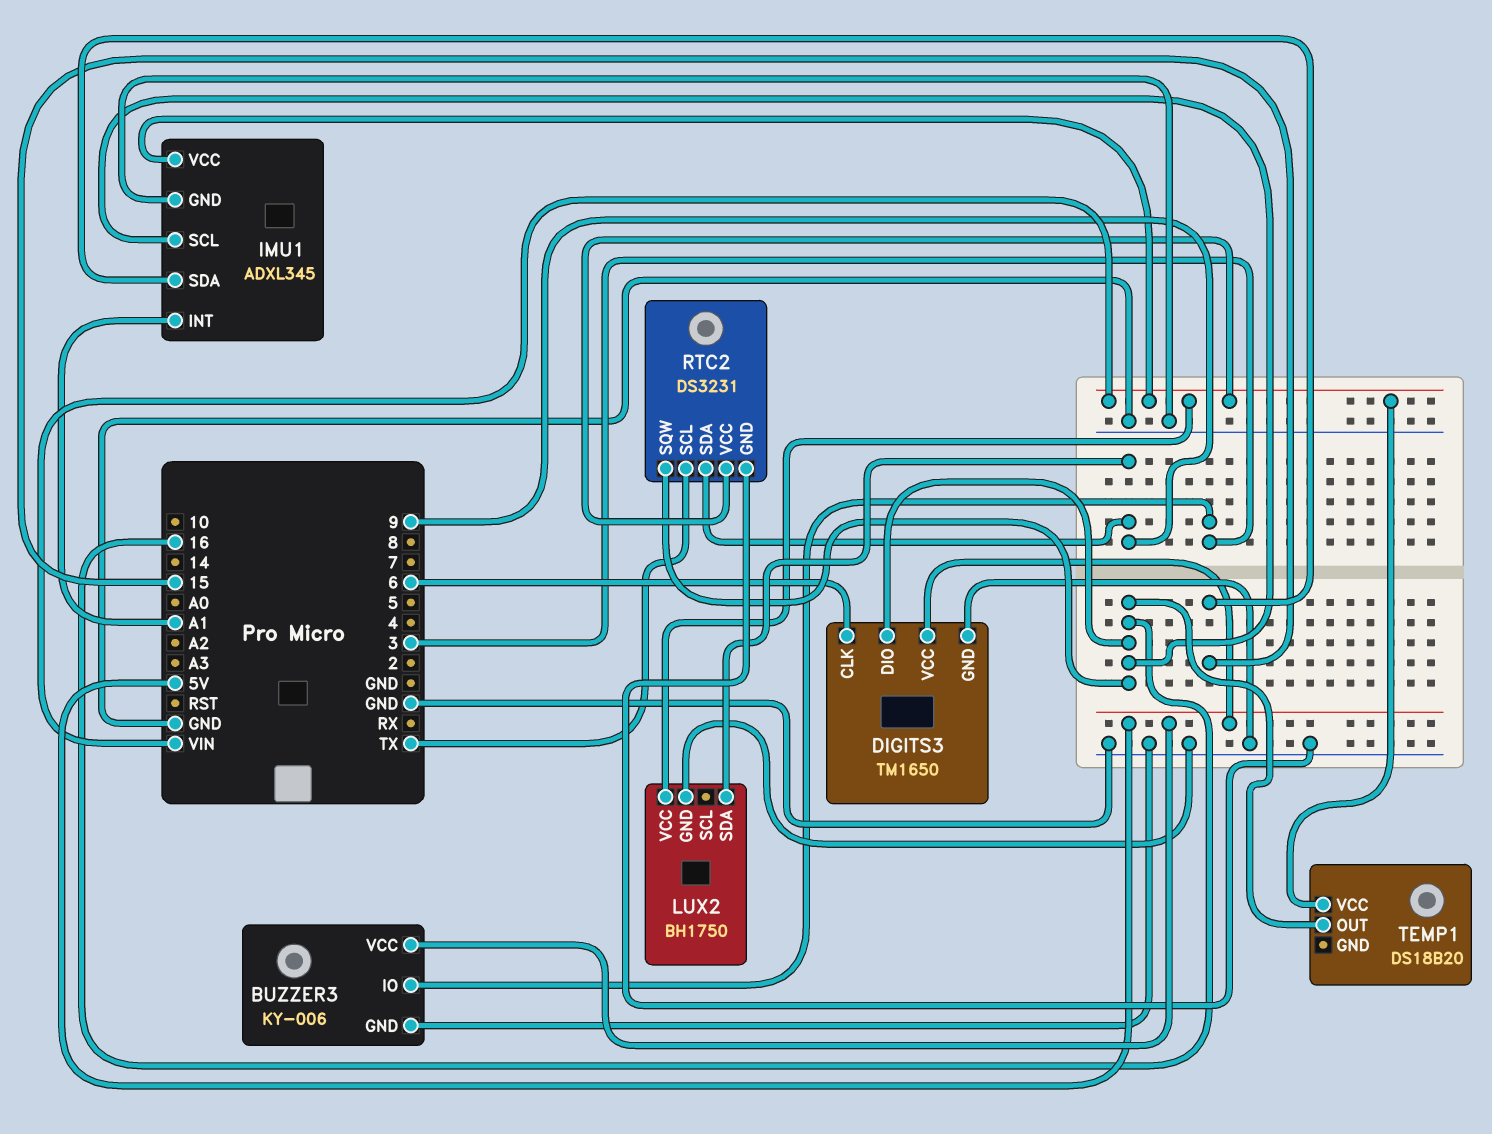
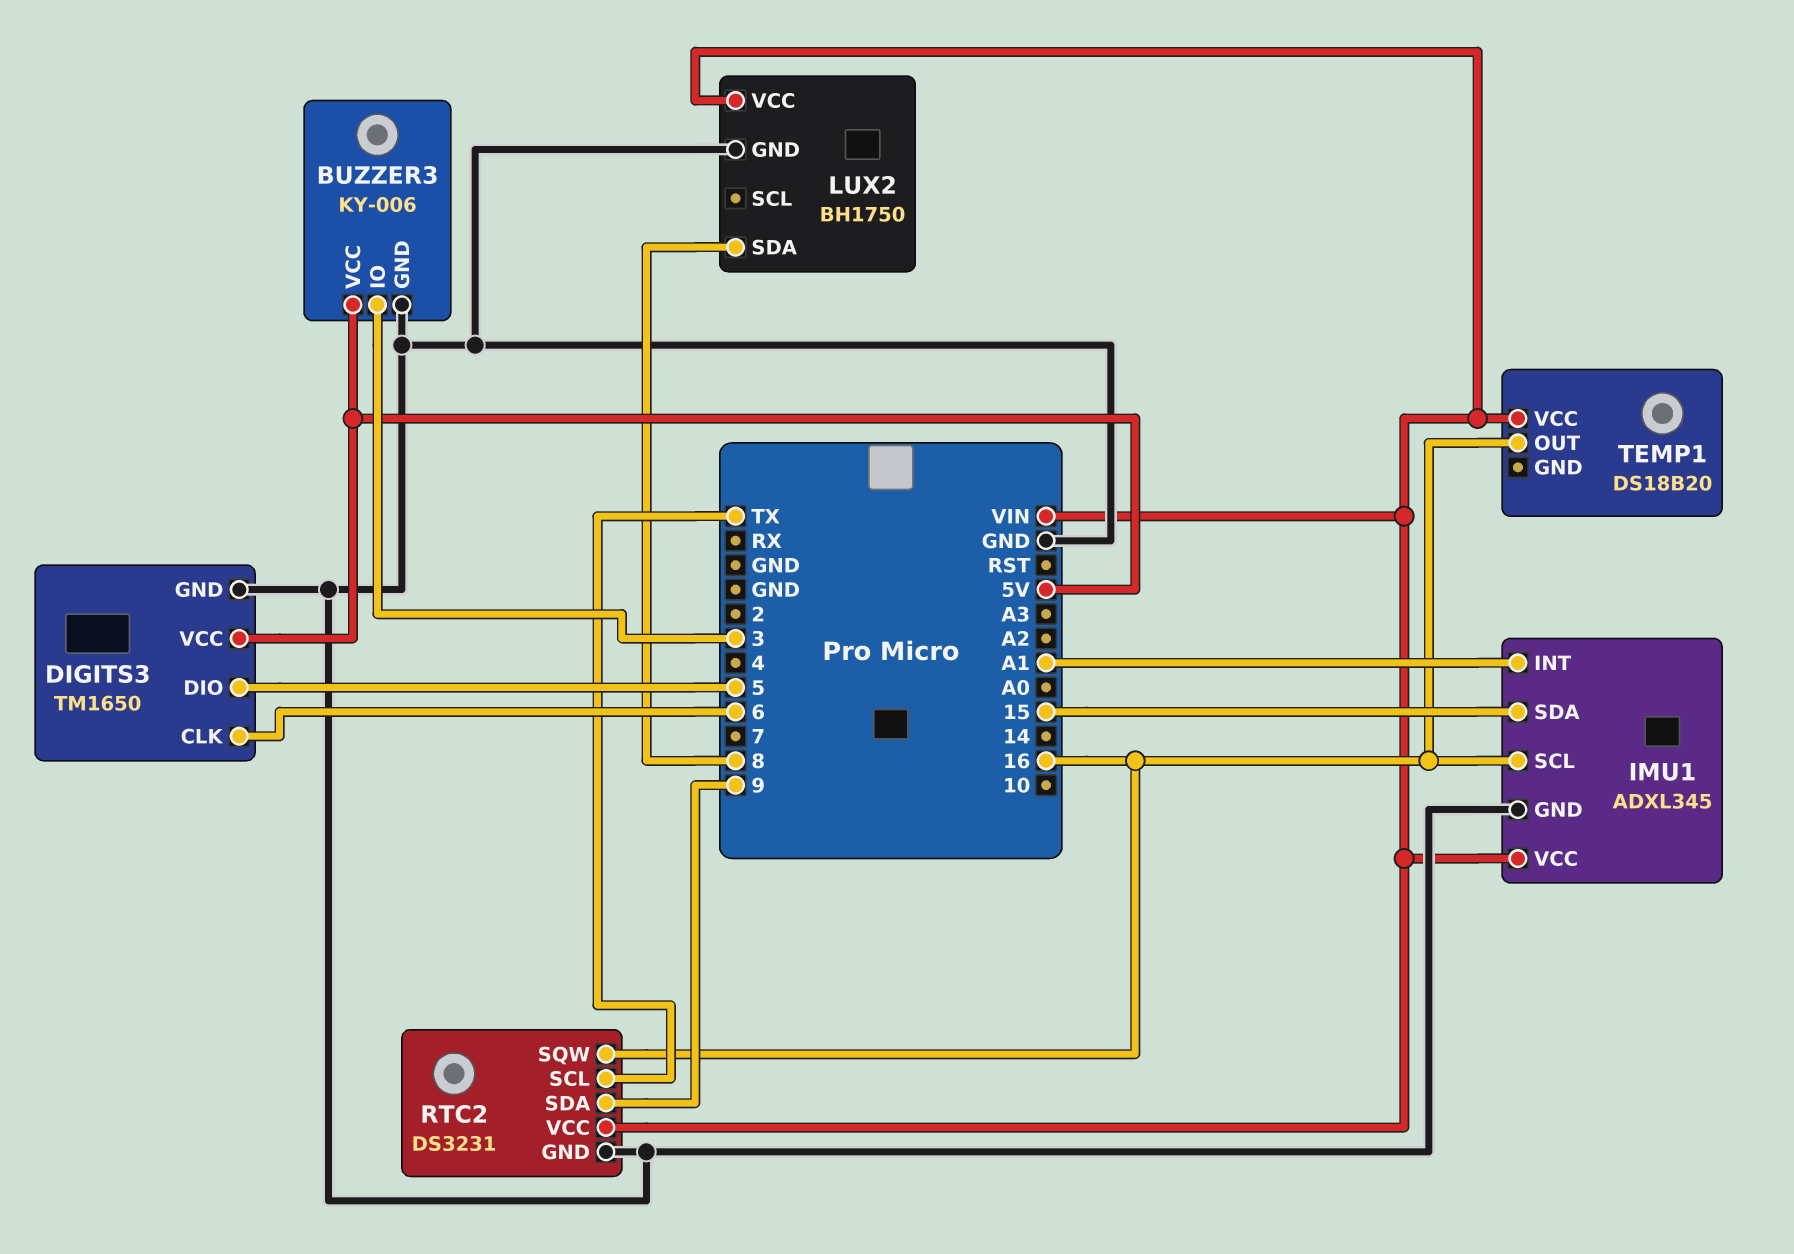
DIGITS3 pin DIO: 16 -> 5
LUX2 pin SDA: 9 -> 8

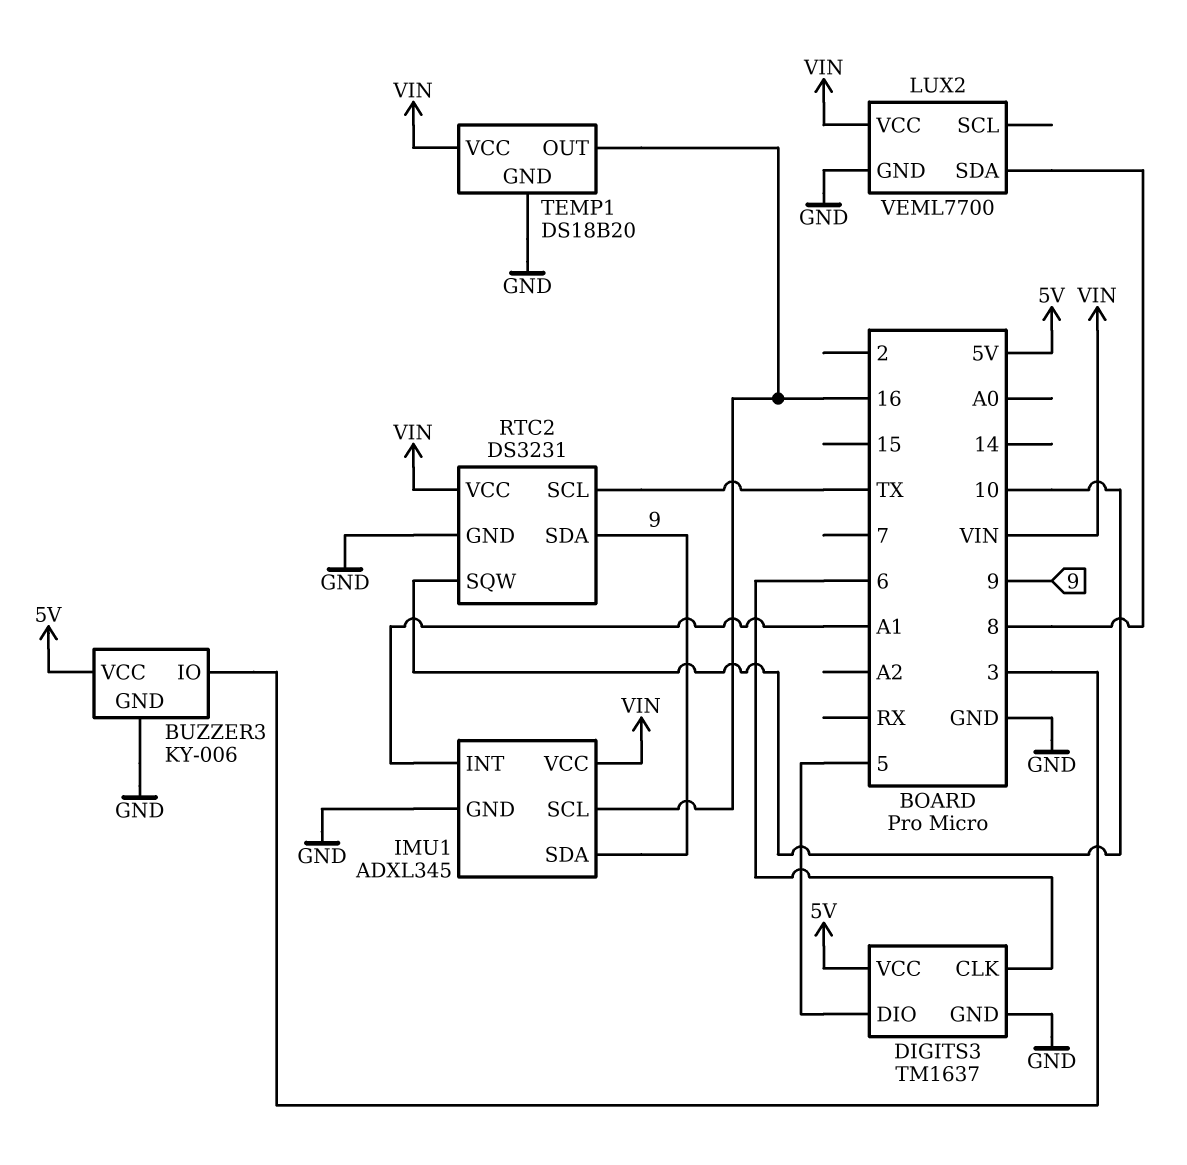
DIGITS3: TM1650 -> TM1637
IMU1 pin SDA: 15 -> 9
LUX2: BH1750 -> VEML7700
RTC2 pin SQW: 16 -> 10
TEMP1 pin GND: none -> GND

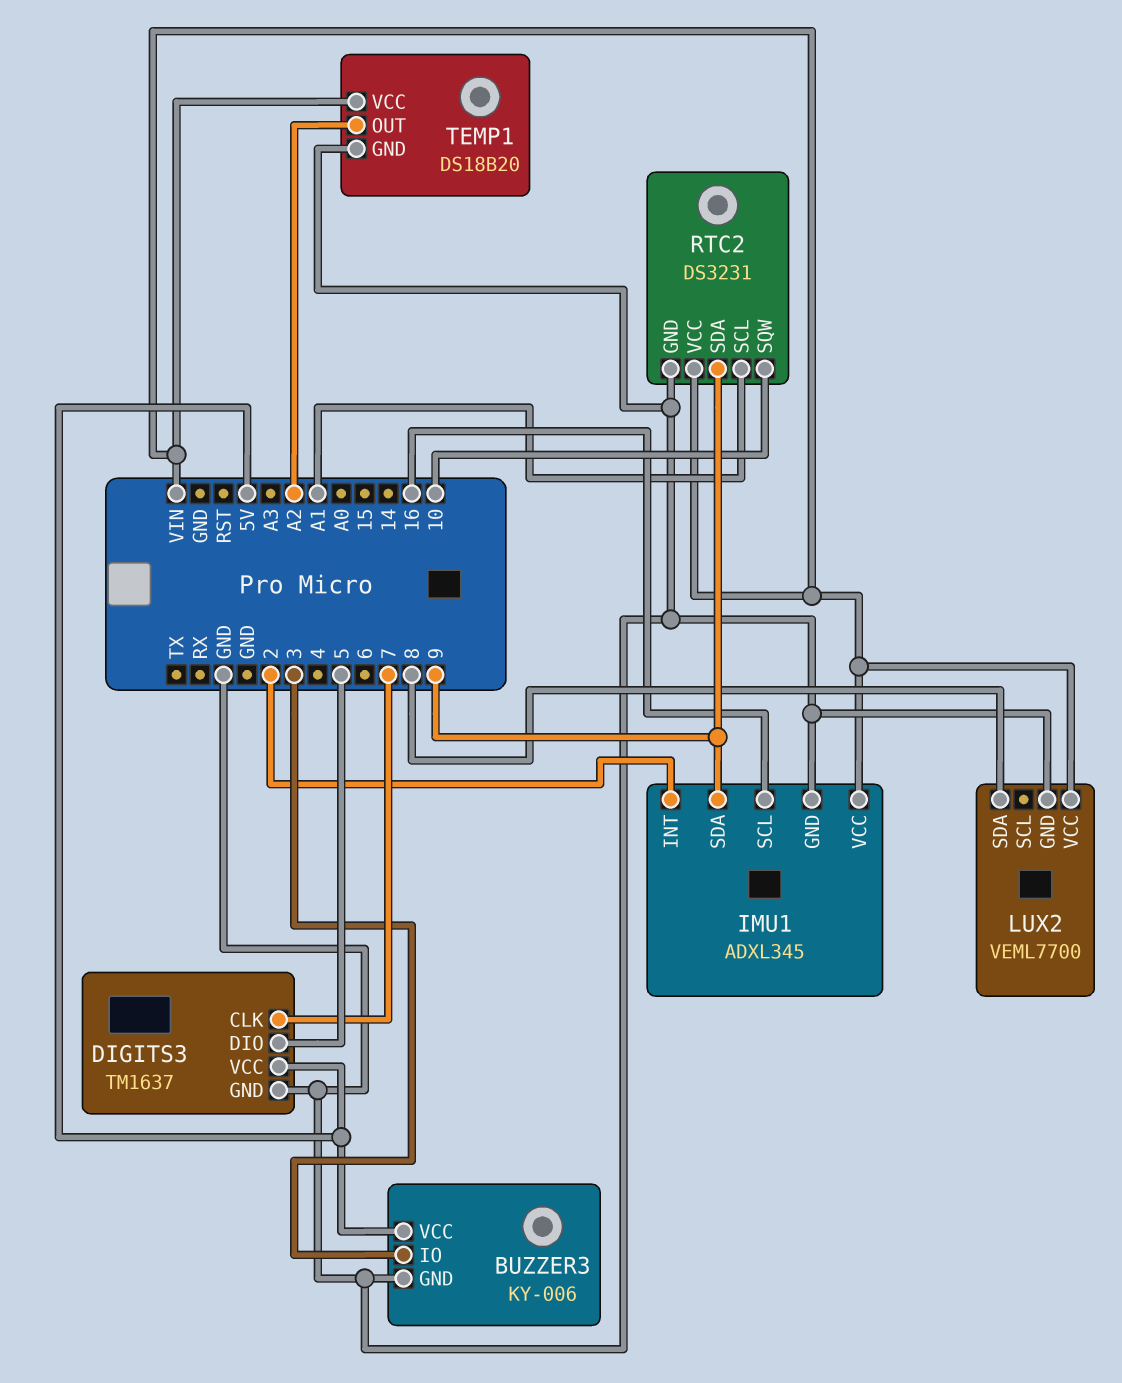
DIGITS3 pin CLK: 6 -> 7
IMU1 pin INT: A1 -> 2
RTC2 pin SCL: TX -> A1
TEMP1 pin OUT: 16 -> A2

